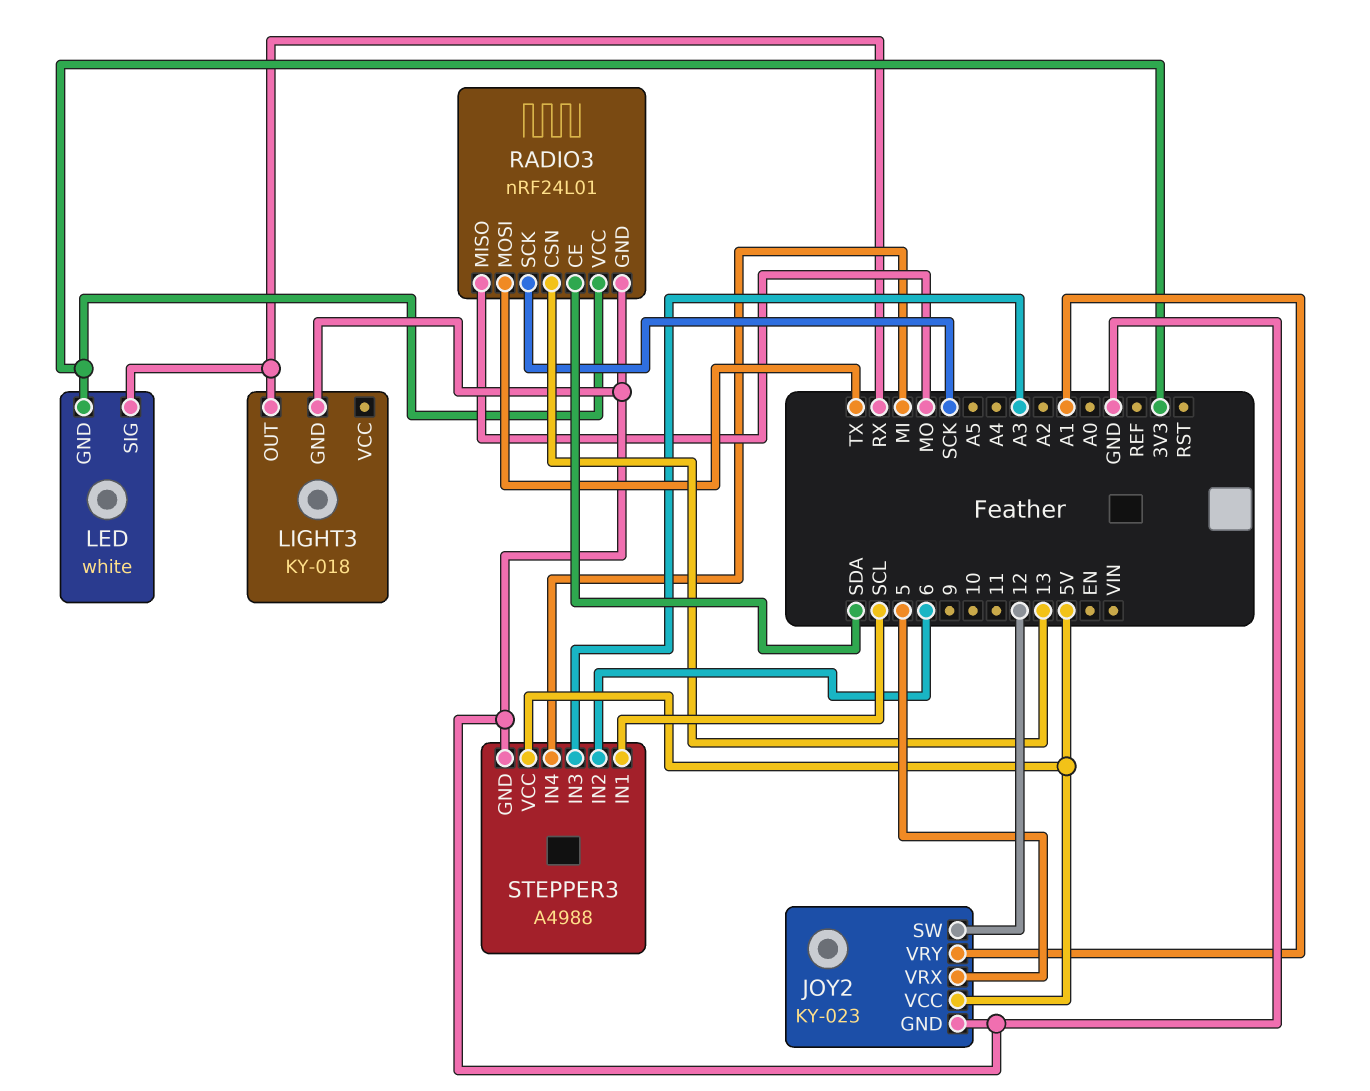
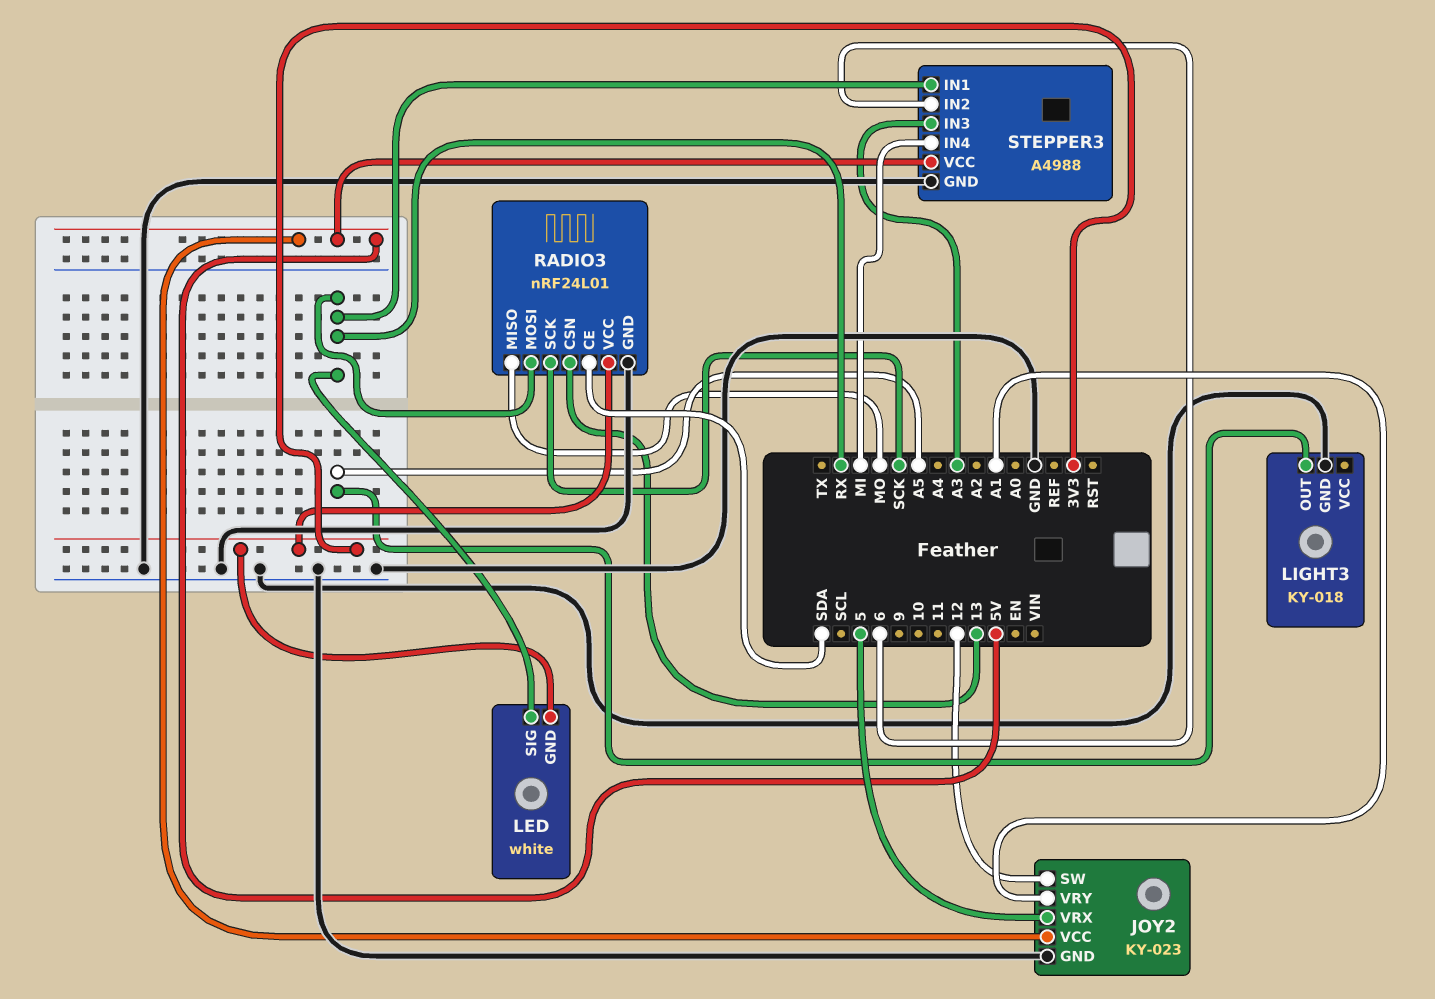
LIGHT3 pin OUT: RX -> A5
RADIO3 pin MOSI: TX -> RX
STEPPER3 pin IN1: SCL -> RX

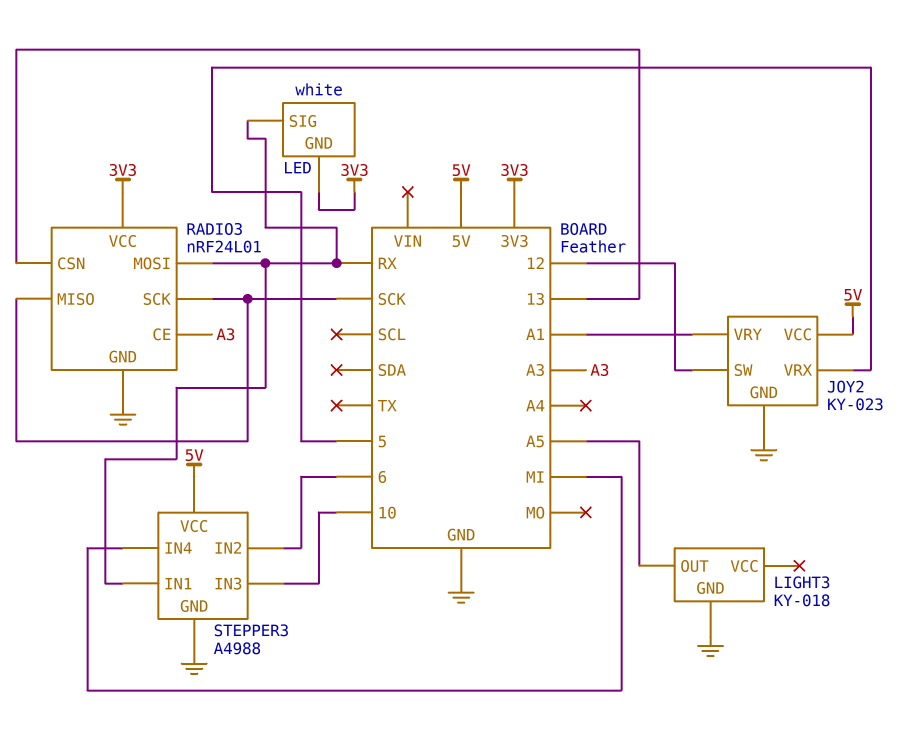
RADIO3 pin CE: SDA -> A3
RADIO3 pin MISO: MO -> SCK
STEPPER3 pin IN3: A3 -> 10

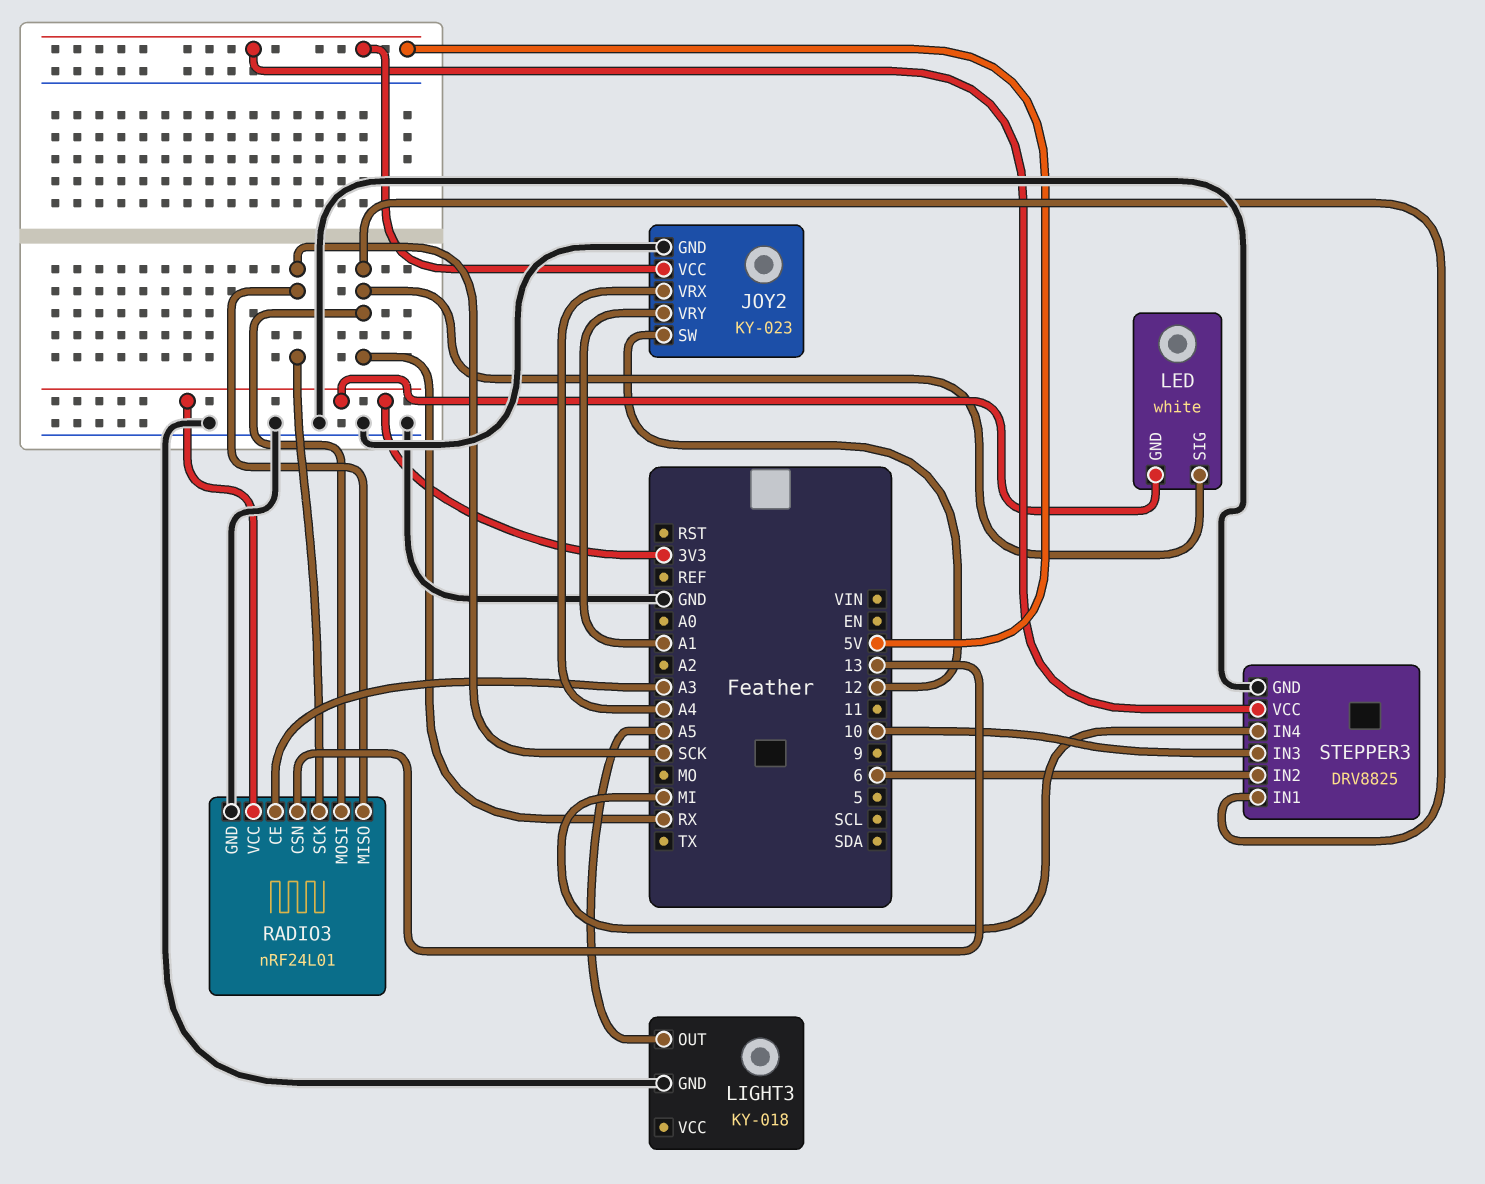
JOY2 pin VRX: 5 -> A4
STEPPER3: A4988 -> DRV8825

